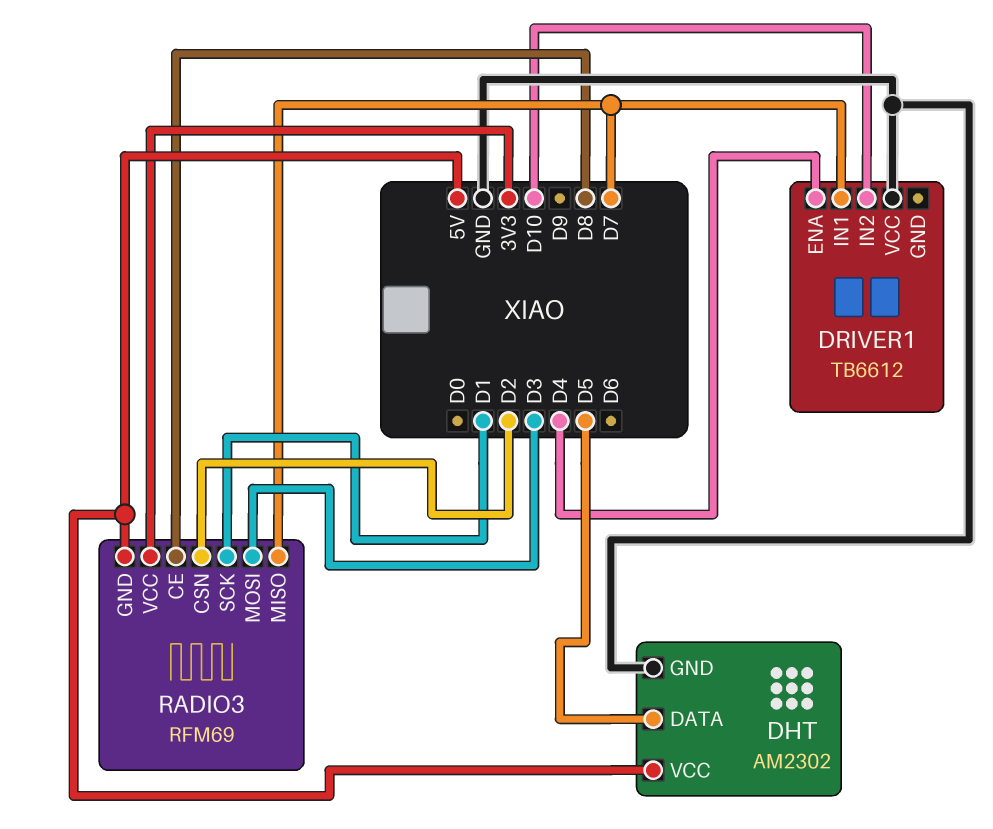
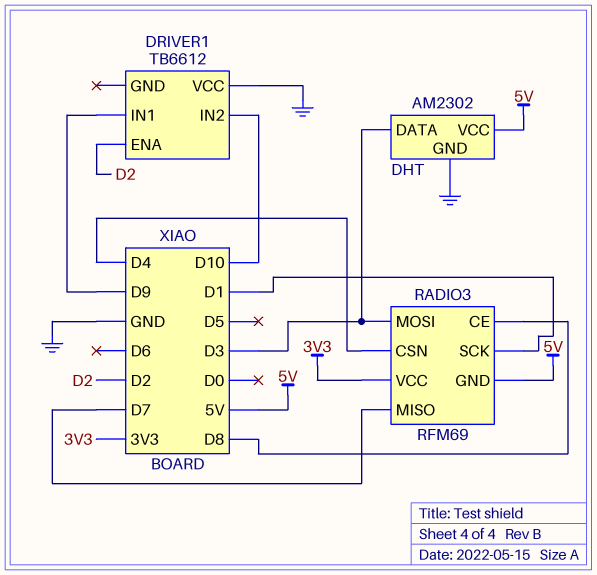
DHT pin DATA: D5 -> D3
DRIVER1 pin ENA: D4 -> D2
DRIVER1 pin IN1: D7 -> D9
RADIO3 pin CSN: D2 -> D4

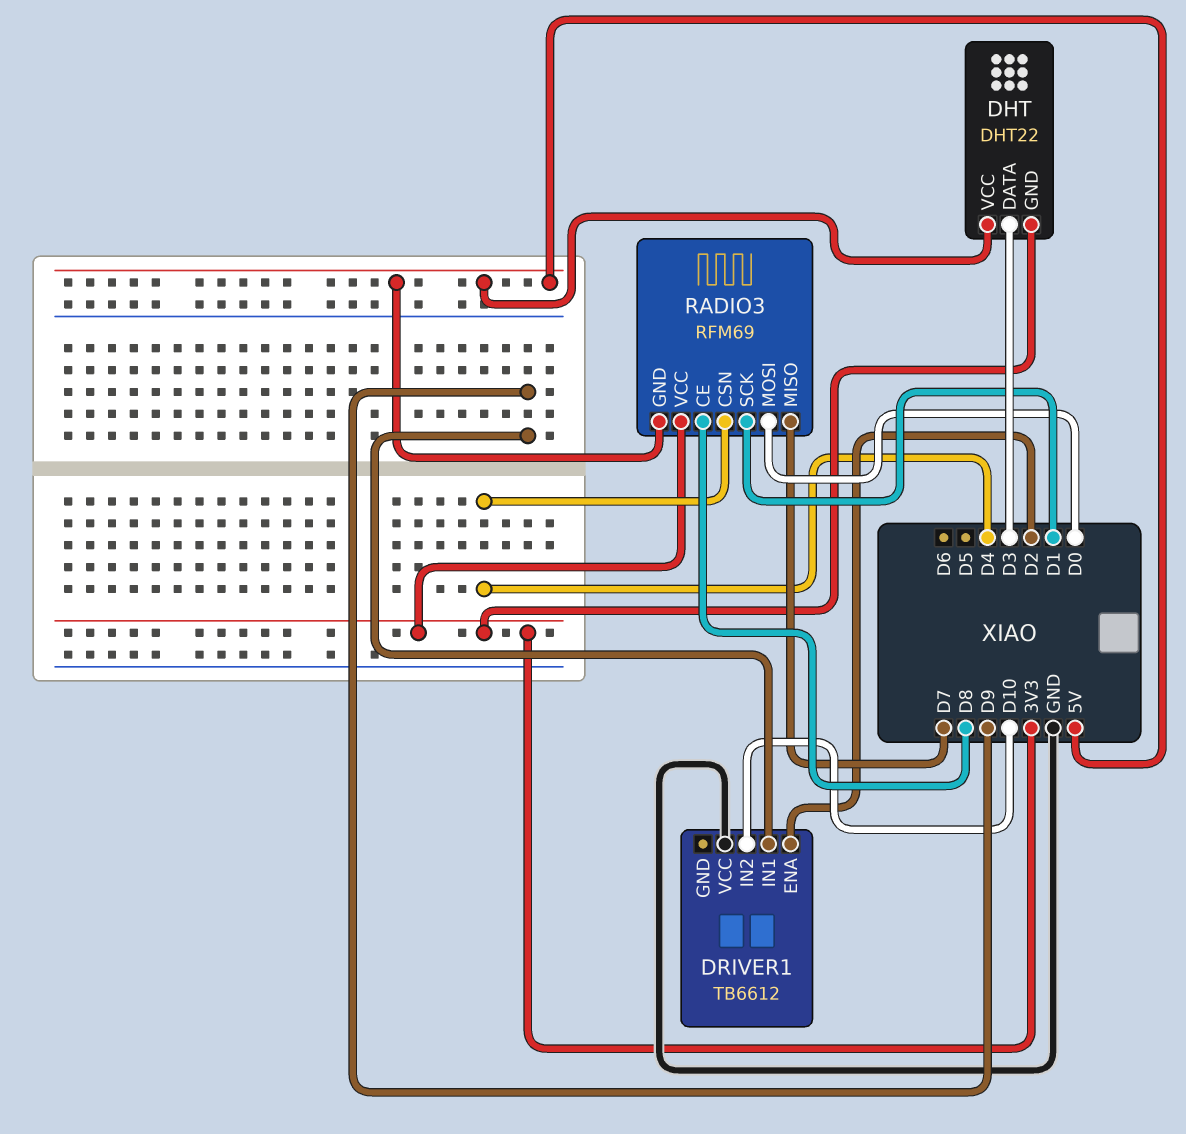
DHT: AM2302 -> DHT22
DHT pin GND: GND -> 3V3
RADIO3 pin MOSI: D3 -> D0

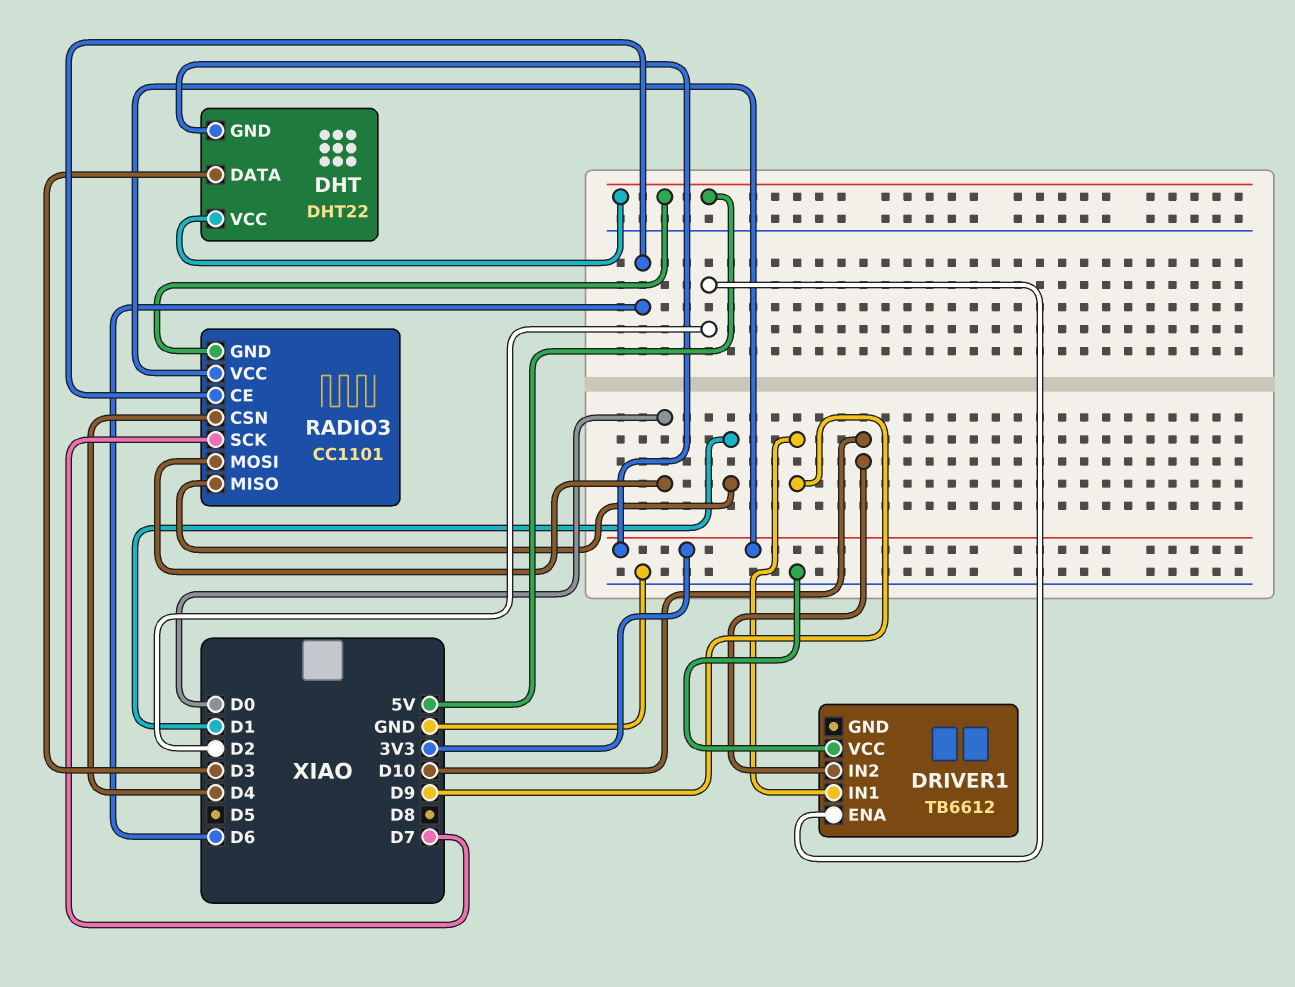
RADIO3: RFM69 -> CC1101
RADIO3 pin CE: D8 -> D6
RADIO3 pin MISO: D7 -> D1
RADIO3 pin SCK: D1 -> D7

